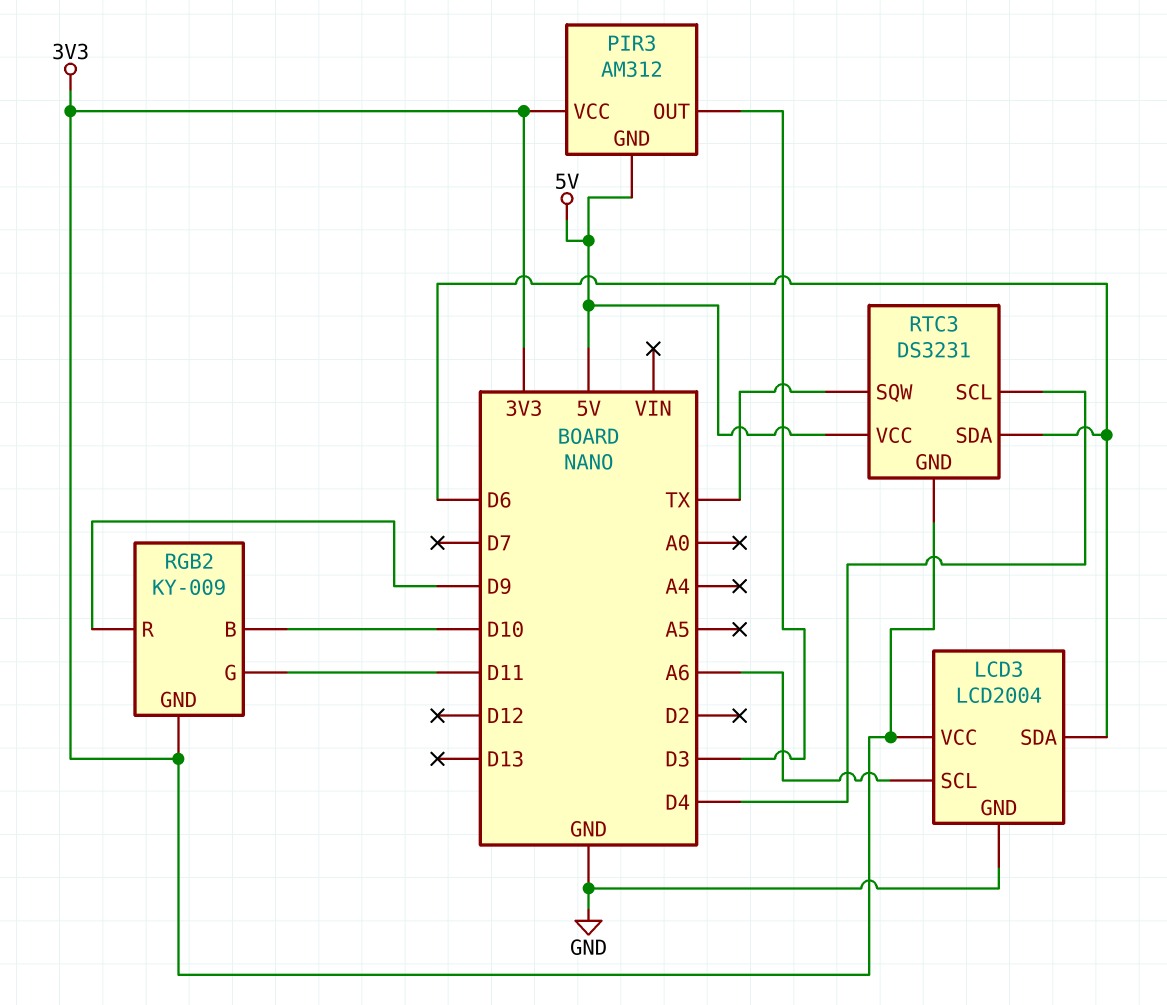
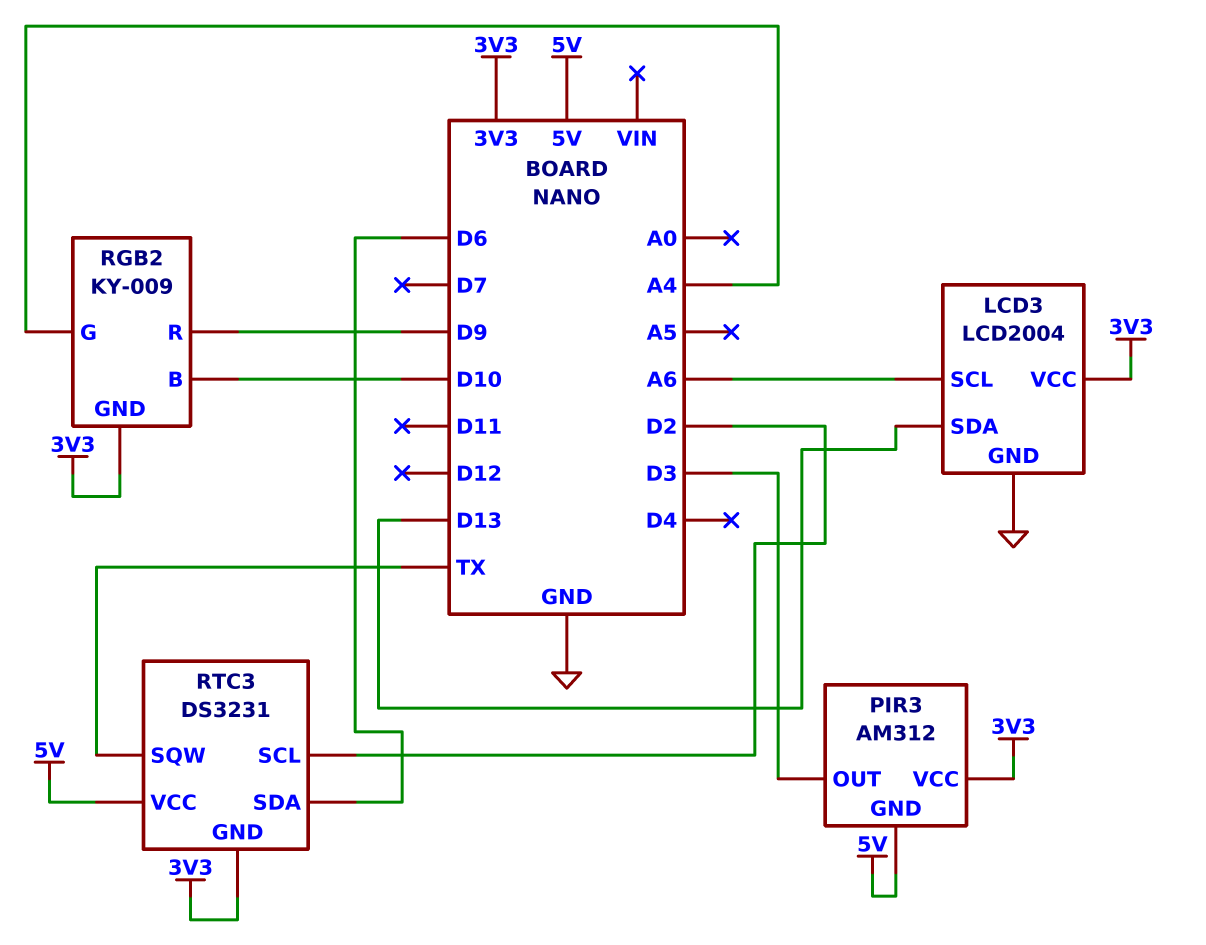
LCD3 pin SDA: D6 -> D13
RGB2 pin G: D11 -> A4
RTC3 pin SCL: D4 -> D2

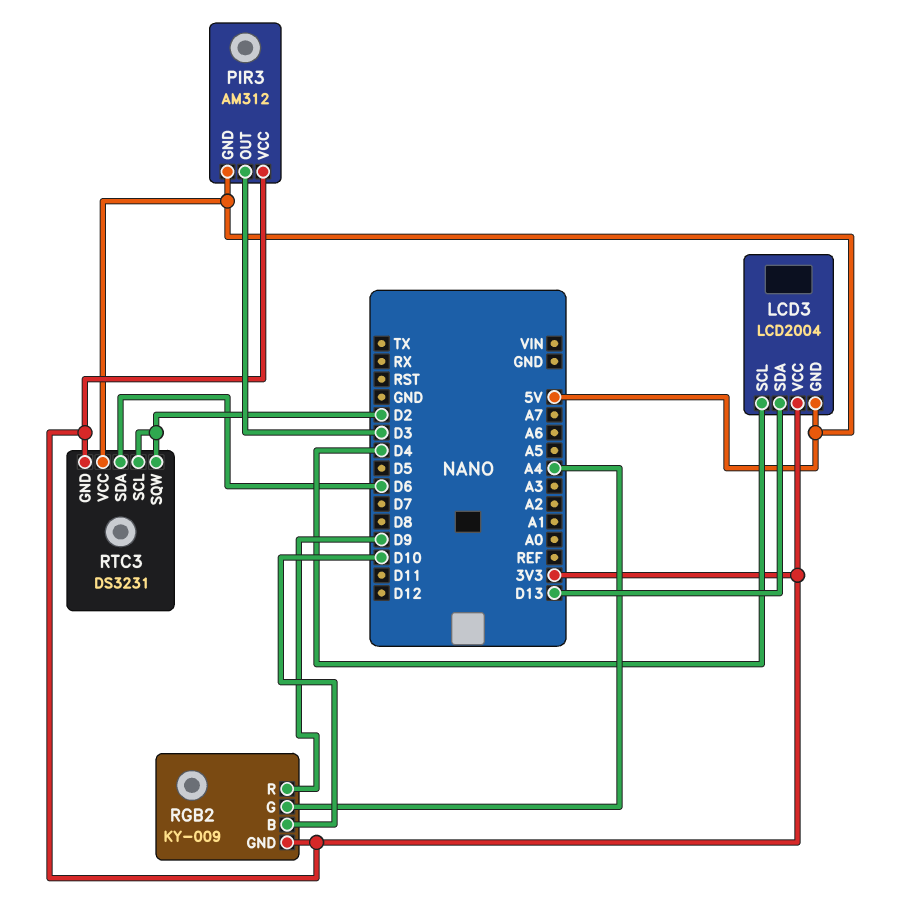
LCD3 pin GND: GND -> 5V
LCD3 pin SCL: A6 -> D4
RTC3 pin SQW: TX -> D2

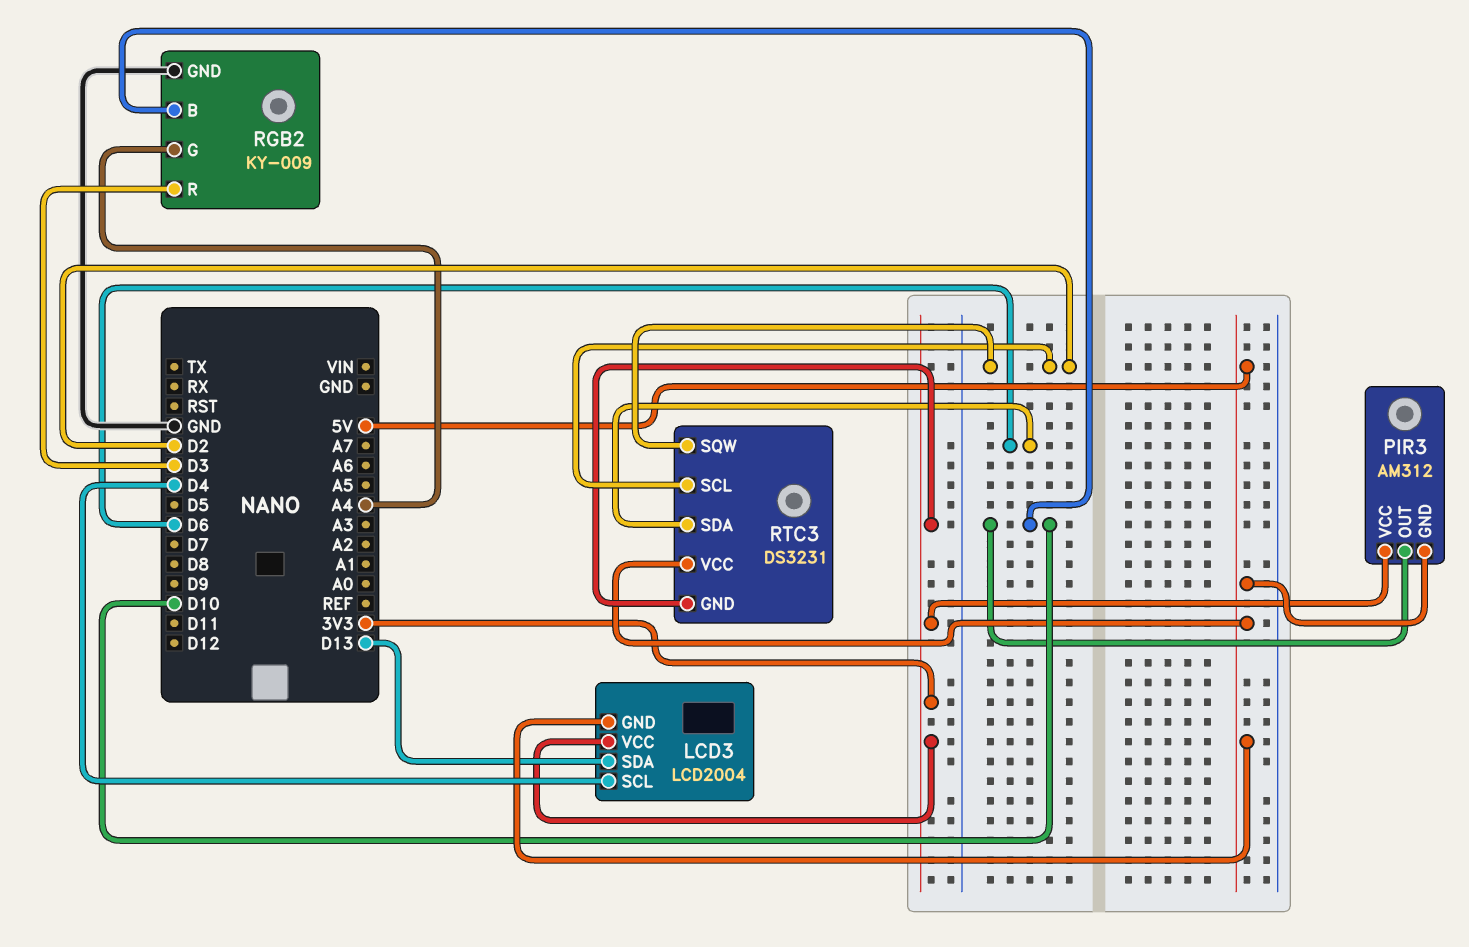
PIR3 pin OUT: D3 -> D10
RGB2 pin GND: 3V3 -> GND
RGB2 pin R: D9 -> D3

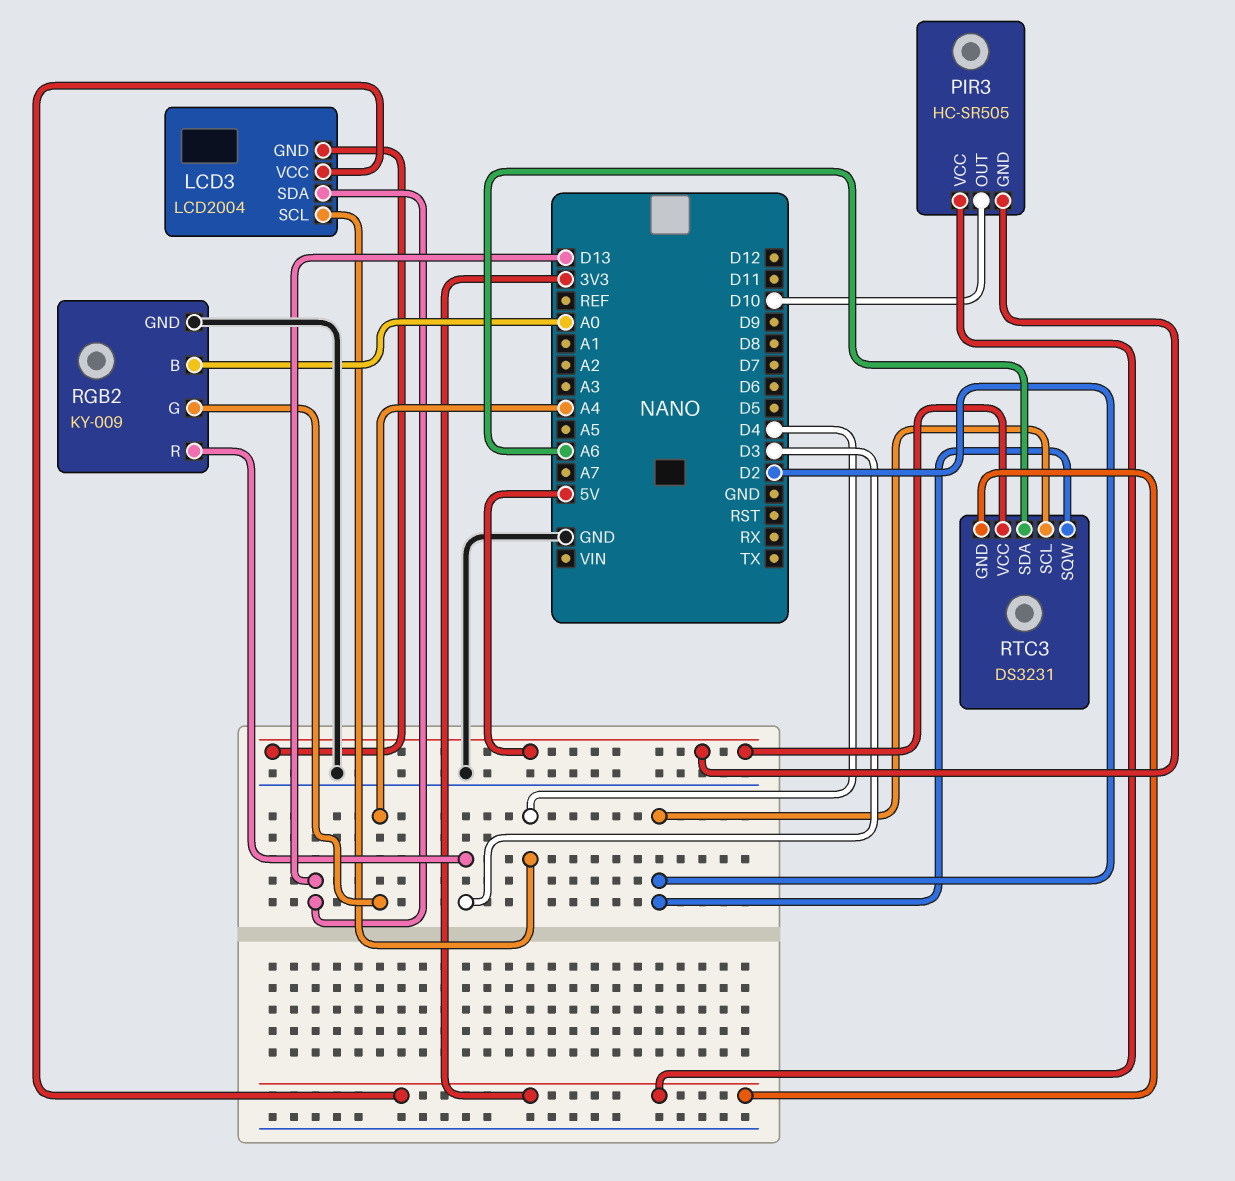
PIR3: AM312 -> HC-SR505
RGB2 pin B: D10 -> A0
RTC3 pin SDA: D6 -> A6

